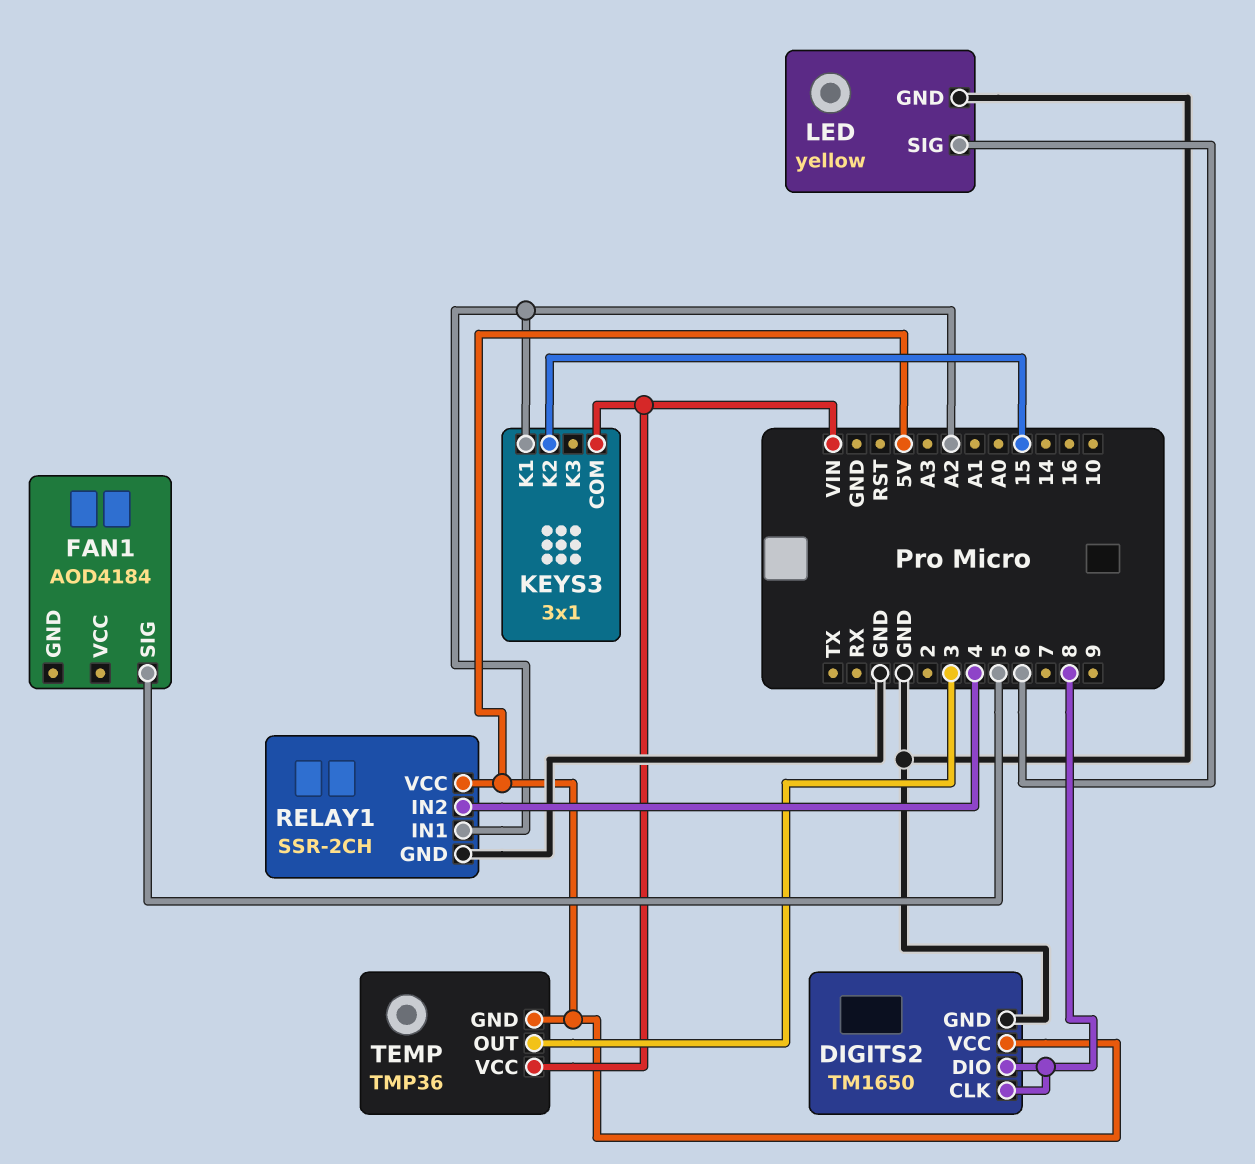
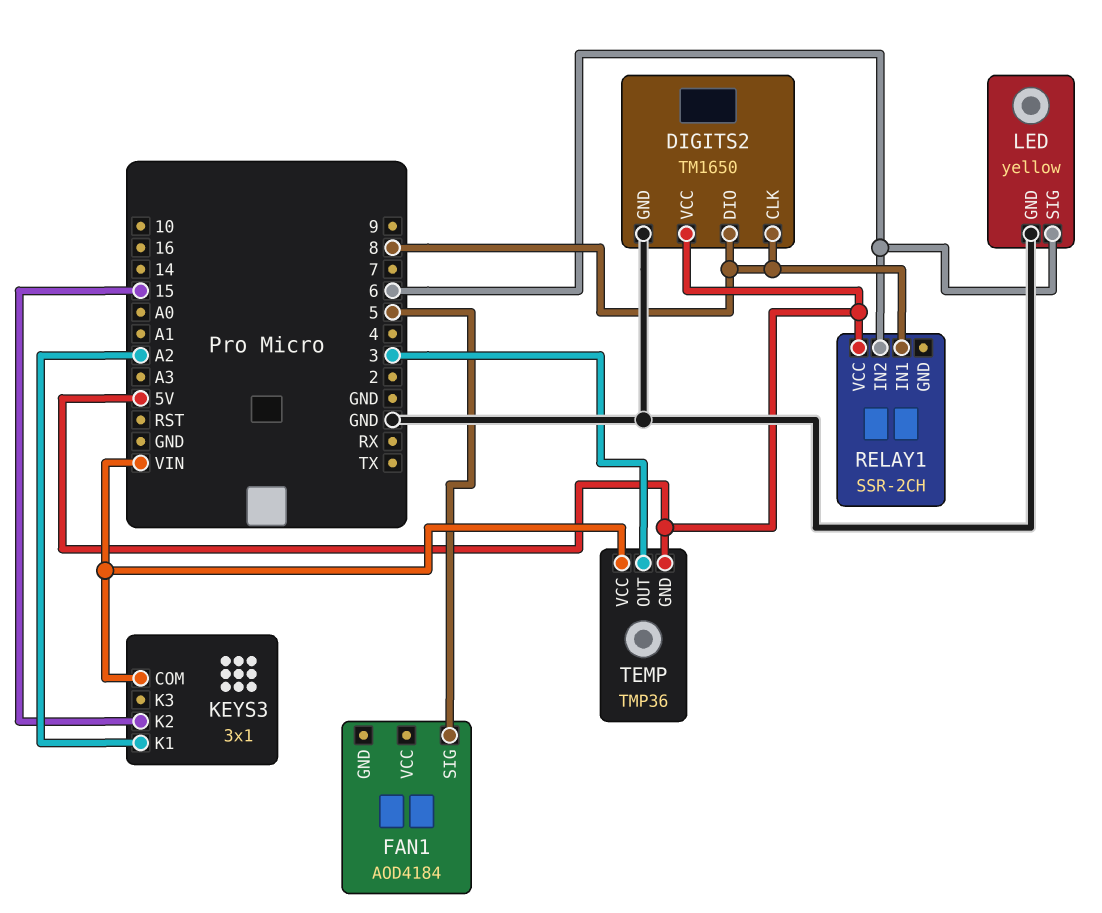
RELAY1 pin GND: GND -> none
RELAY1 pin IN1: A2 -> 8
RELAY1 pin IN2: 4 -> 6

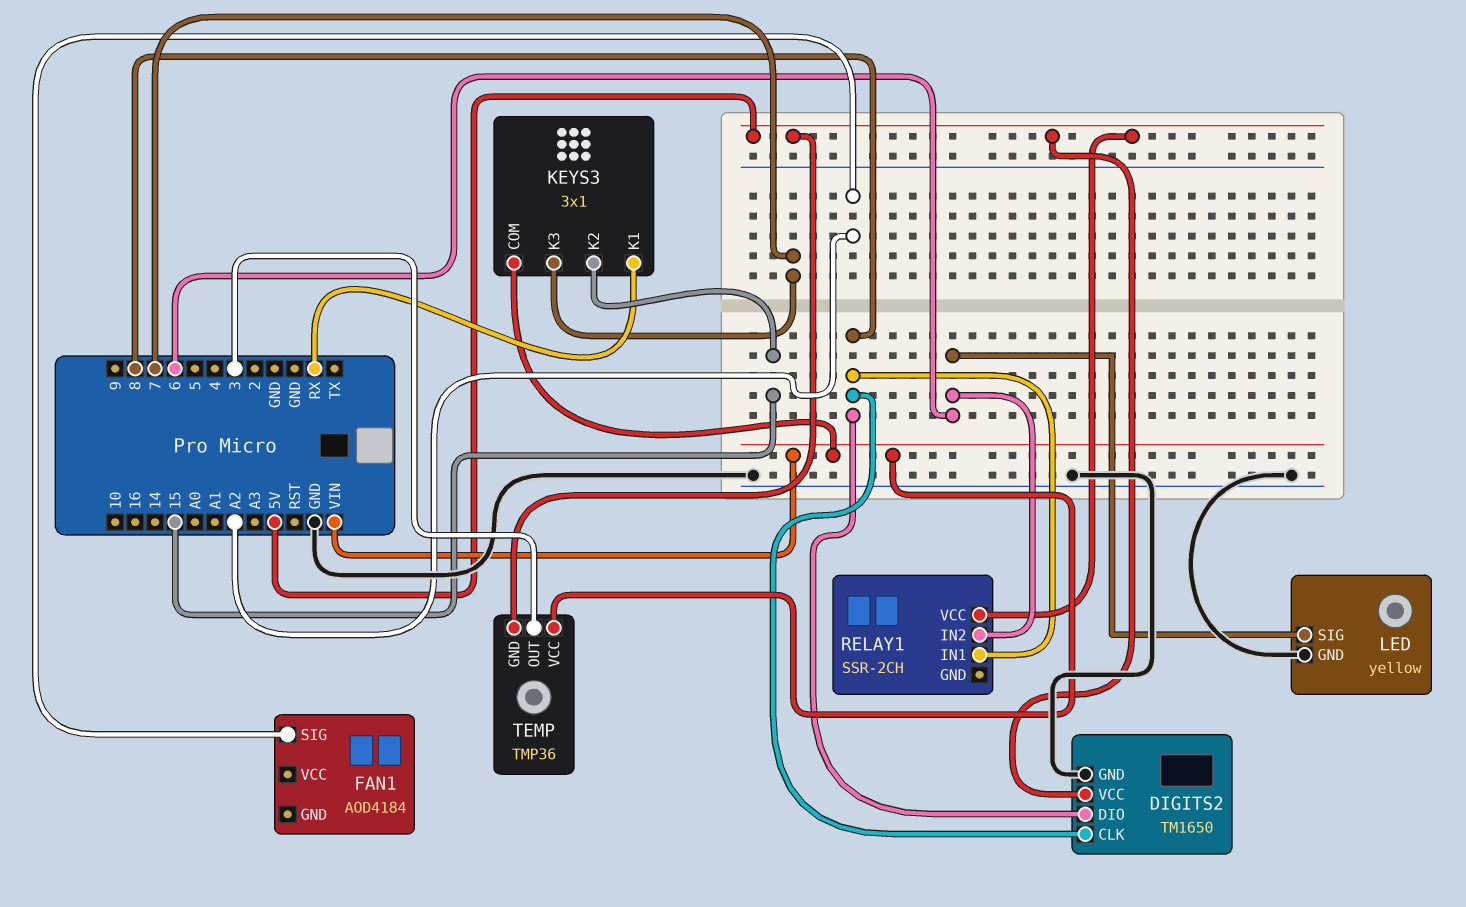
FAN1 pin SIG: 5 -> A2
KEYS3 pin K1: A2 -> RX
KEYS3 pin K3: none -> 7

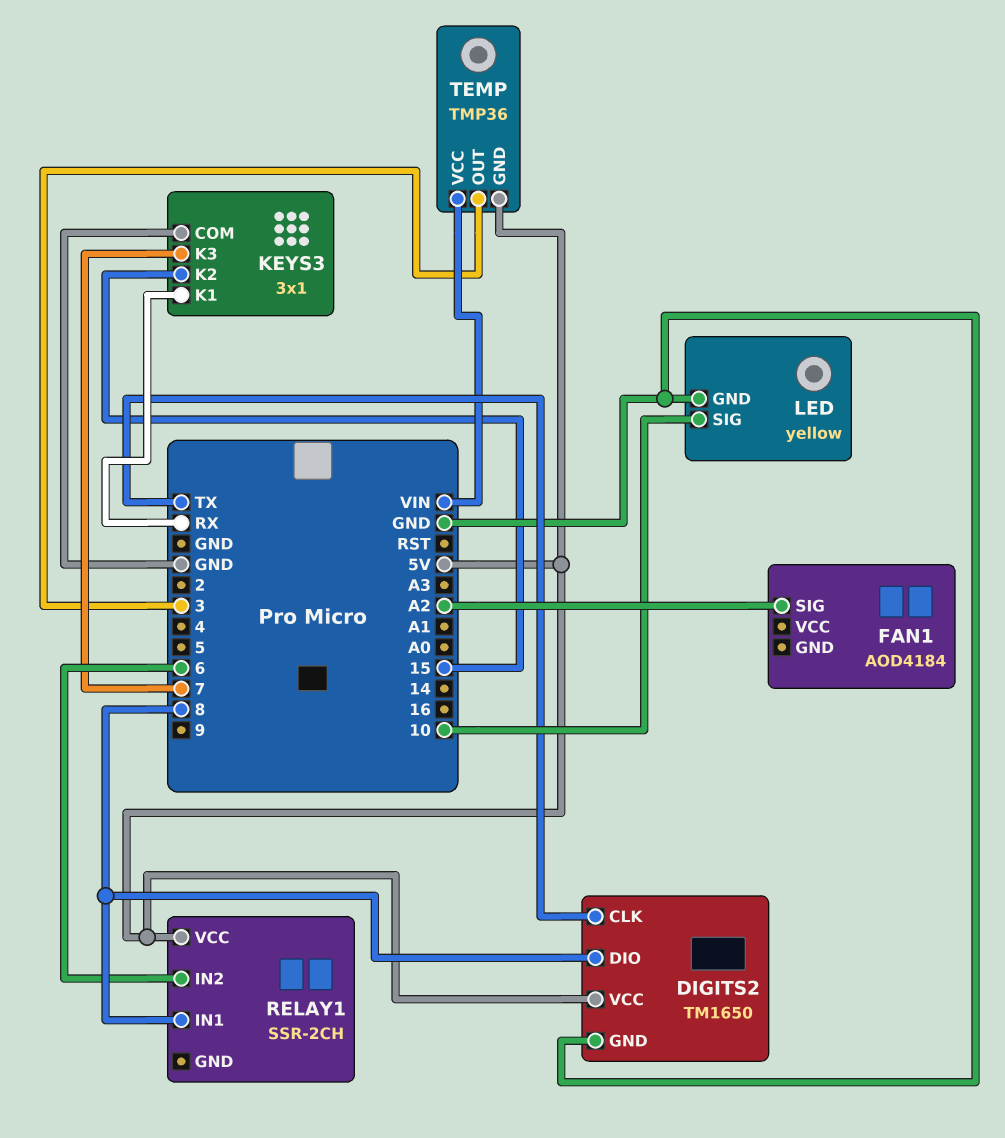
DIGITS2 pin CLK: 8 -> TX
KEYS3 pin COM: VIN -> GND
LED pin SIG: 6 -> 10

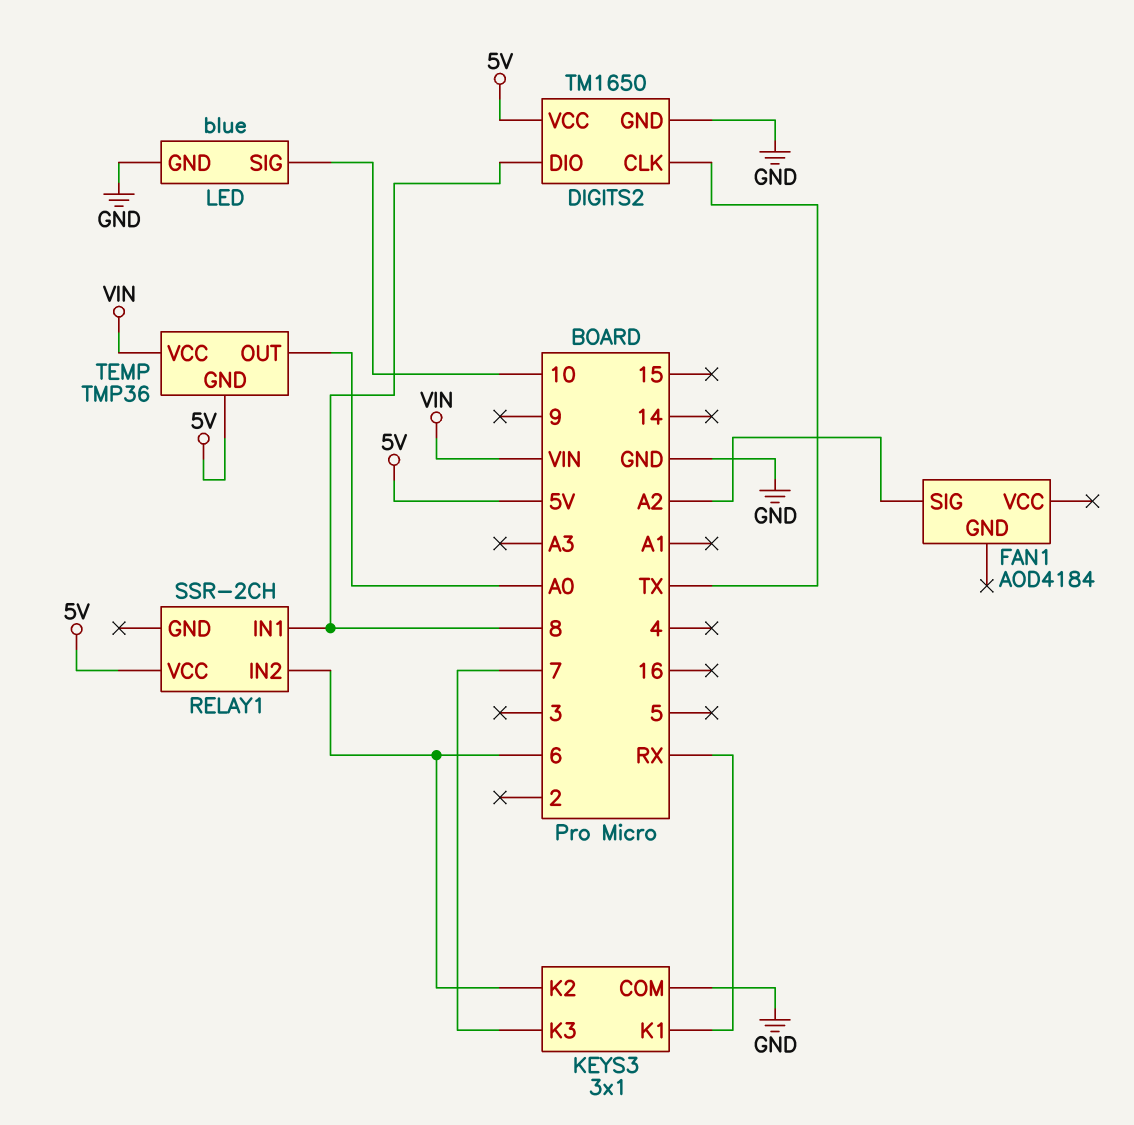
KEYS3 pin K2: 15 -> 6
LED: yellow -> blue
TEMP pin OUT: 3 -> A0

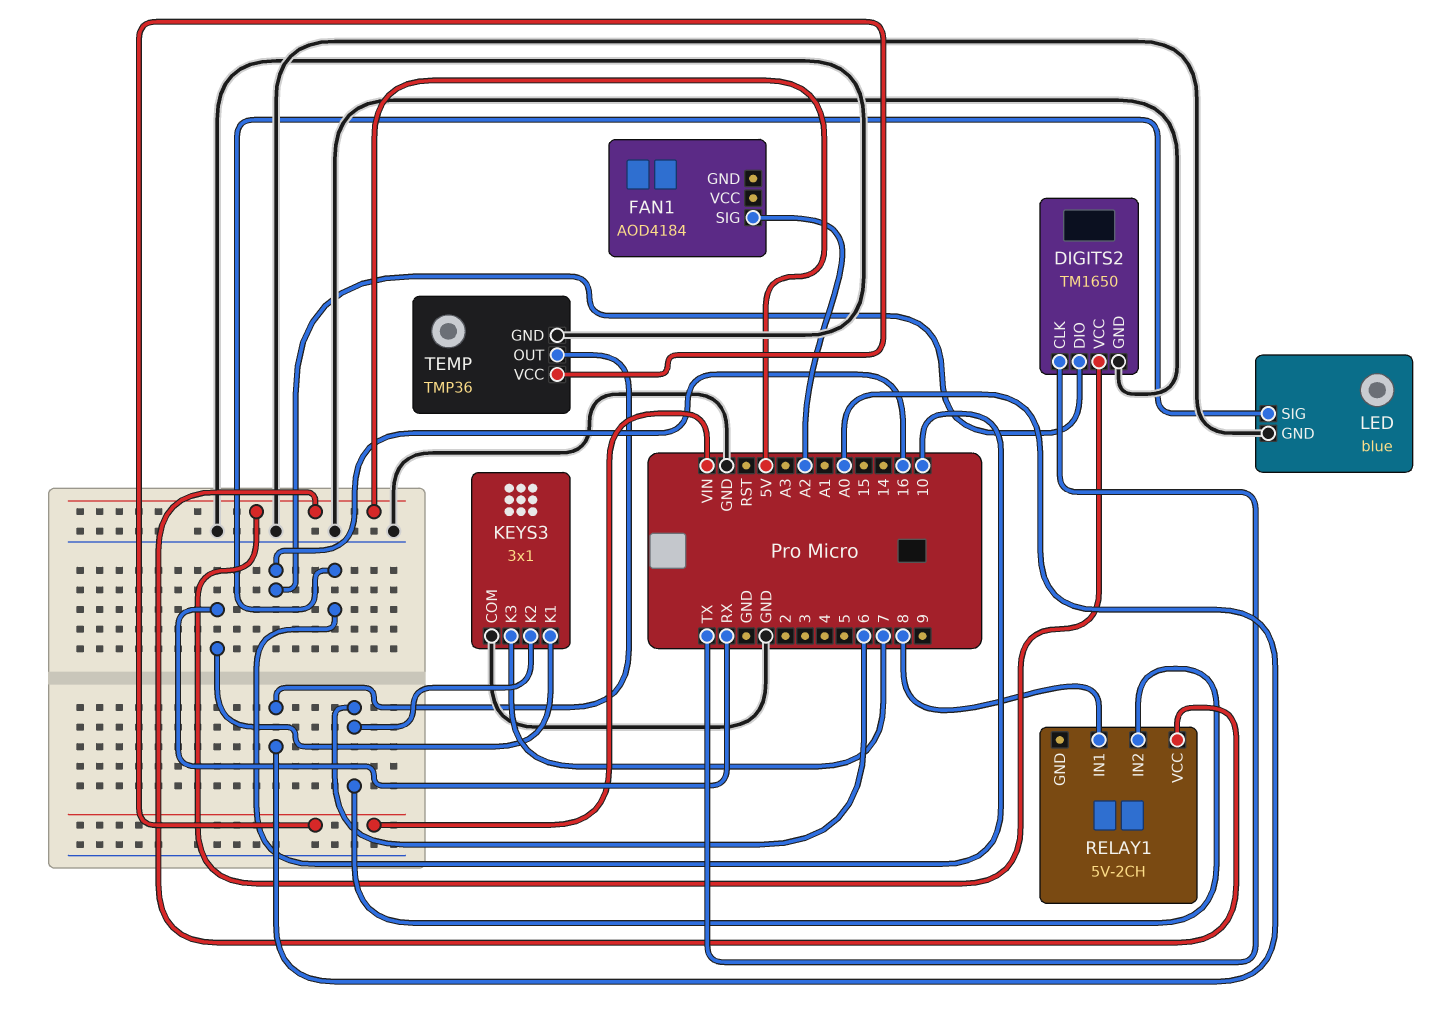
DIGITS2 pin DIO: 8 -> 16
RELAY1: SSR-2CH -> 5V-2CH
TEMP pin GND: 5V -> GND

